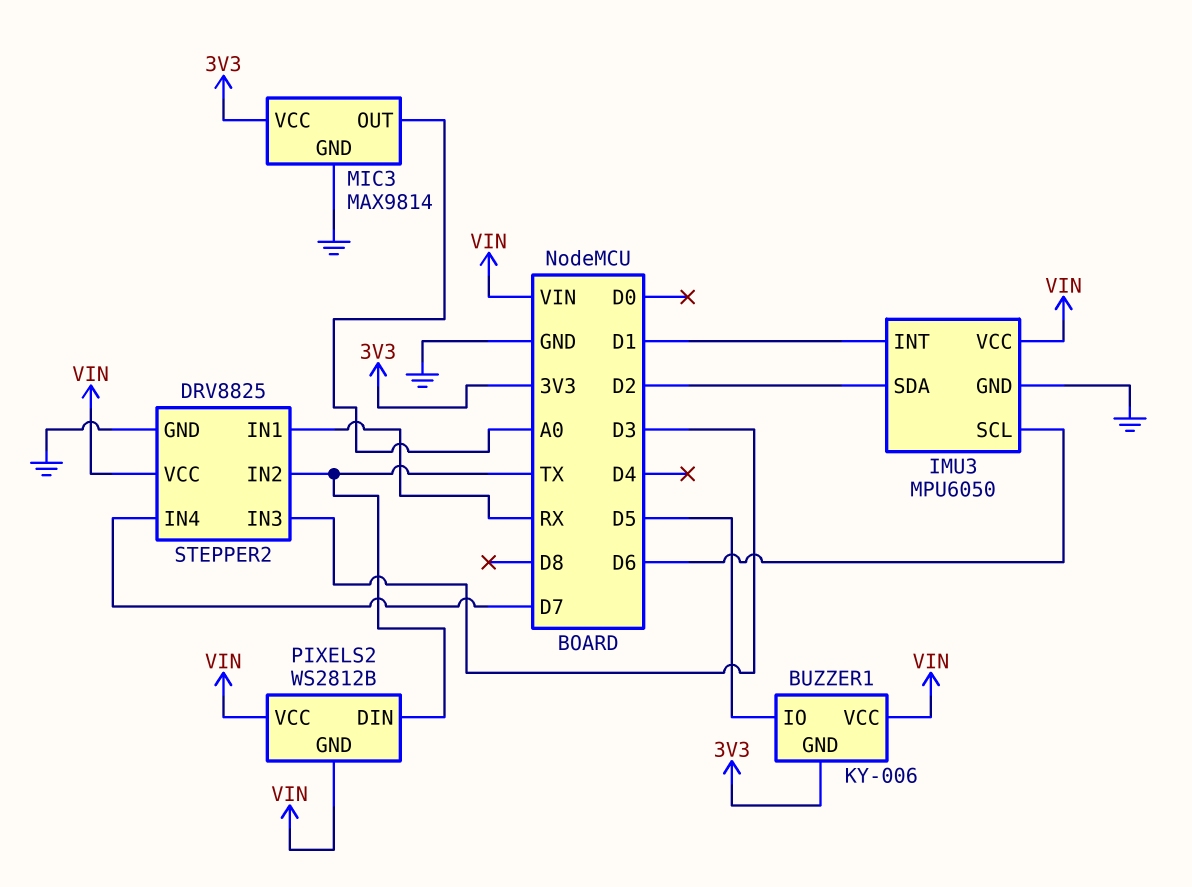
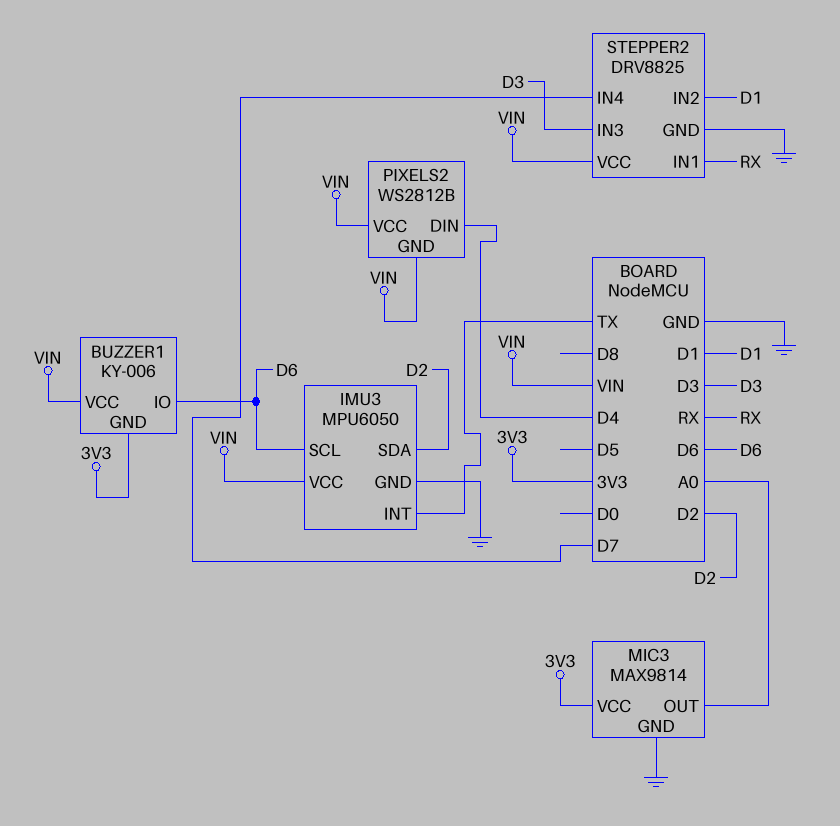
BUZZER1 pin IO: D5 -> D6
IMU3 pin INT: D1 -> TX
PIXELS2 pin DIN: TX -> D4
STEPPER2 pin IN2: TX -> D1

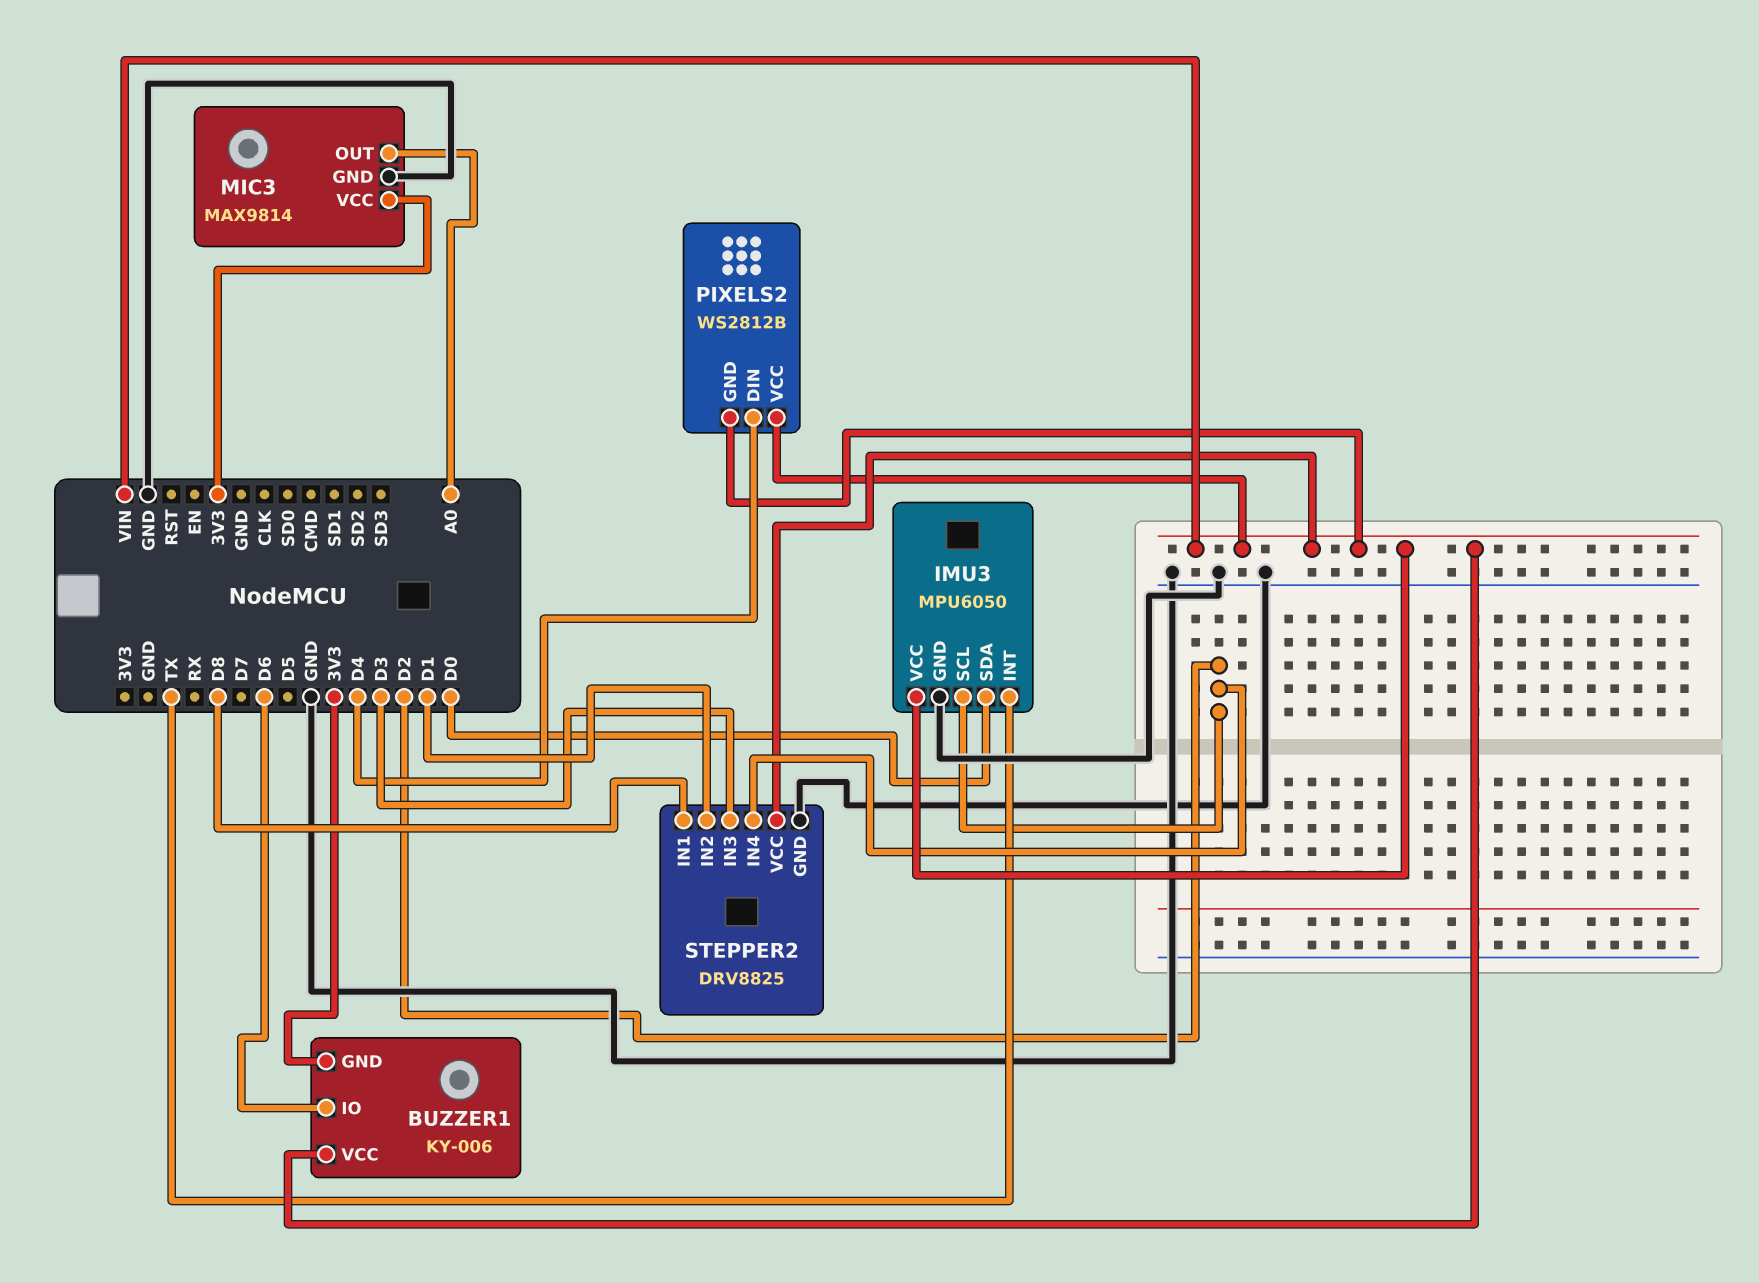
IMU3 pin SCL: D6 -> D2
IMU3 pin SDA: D2 -> D0
STEPPER2 pin IN1: RX -> D8
STEPPER2 pin IN4: D7 -> D2

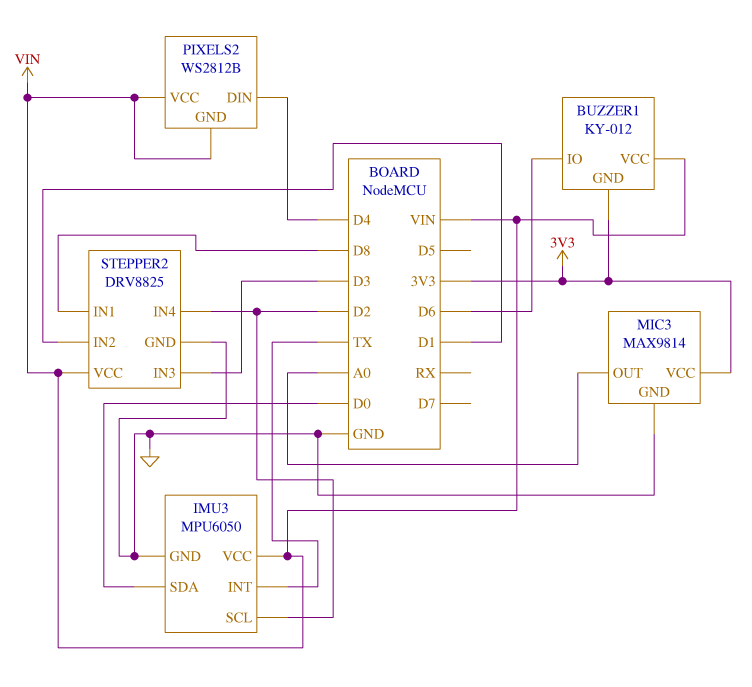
BUZZER1: KY-006 -> KY-012

